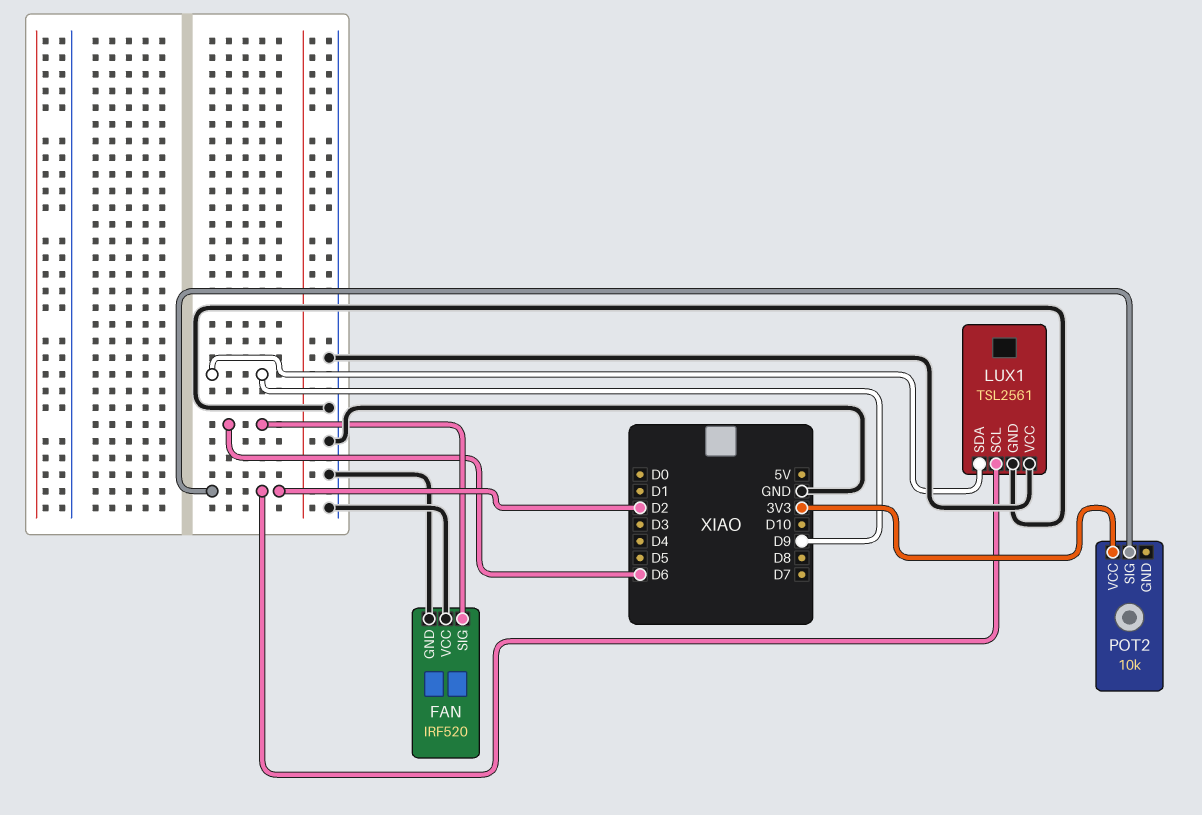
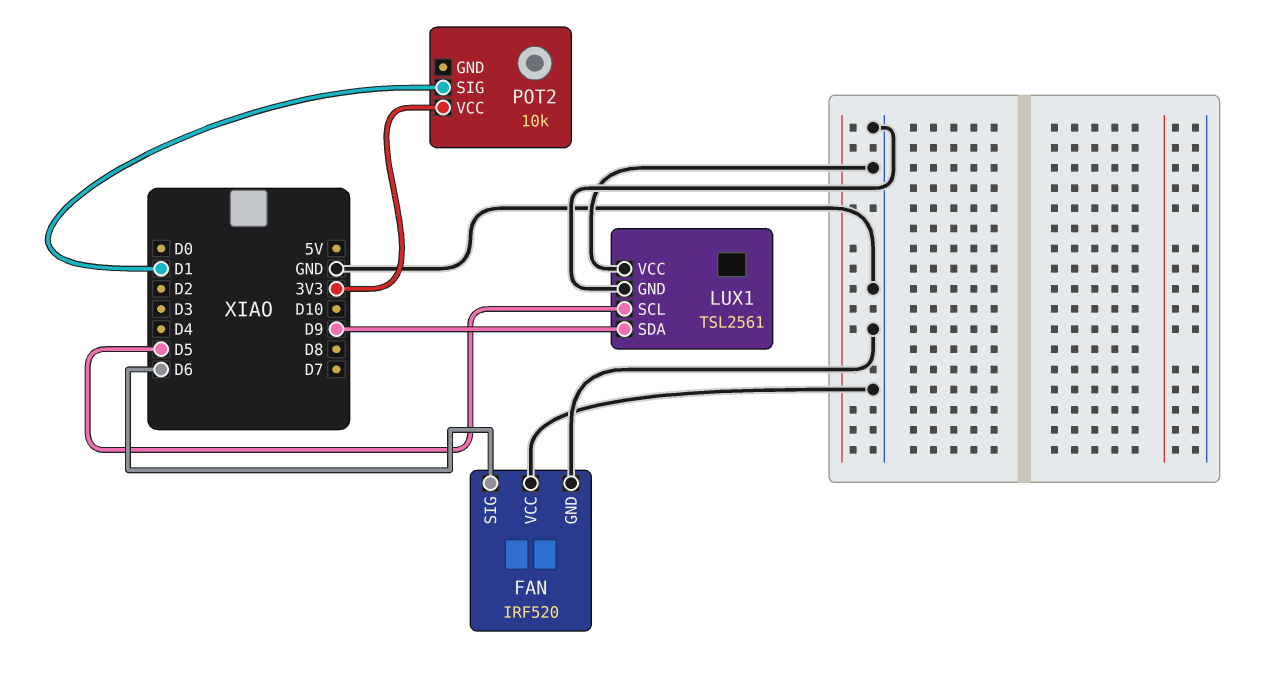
LUX1 pin SCL: D2 -> D5
POT2 pin SIG: D2 -> D1

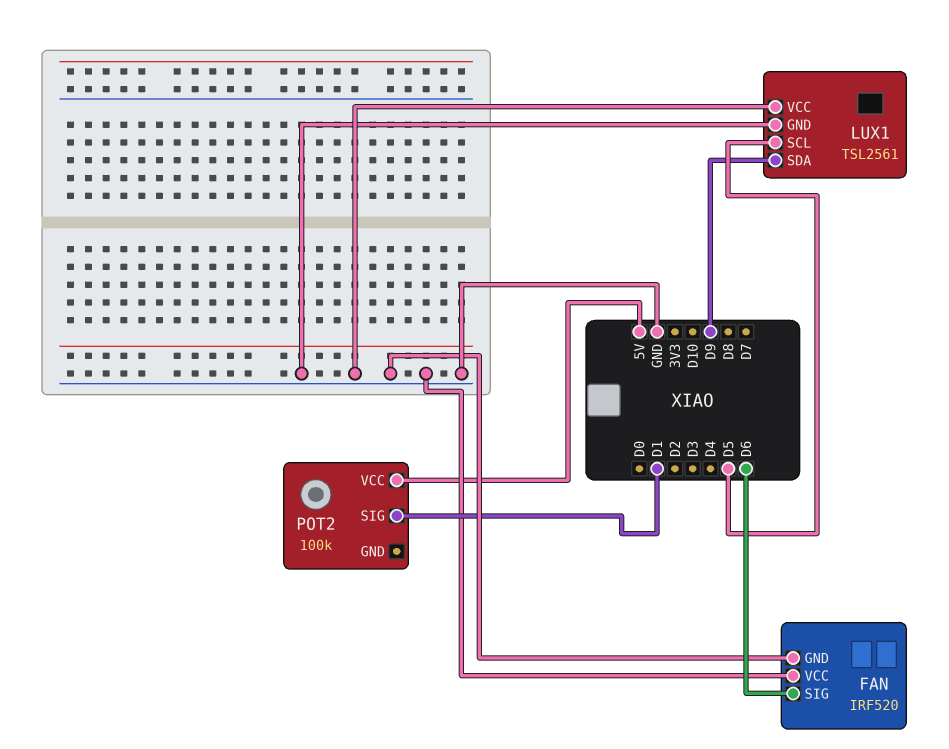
POT2: 10k -> 100k
POT2 pin VCC: 3V3 -> 5V

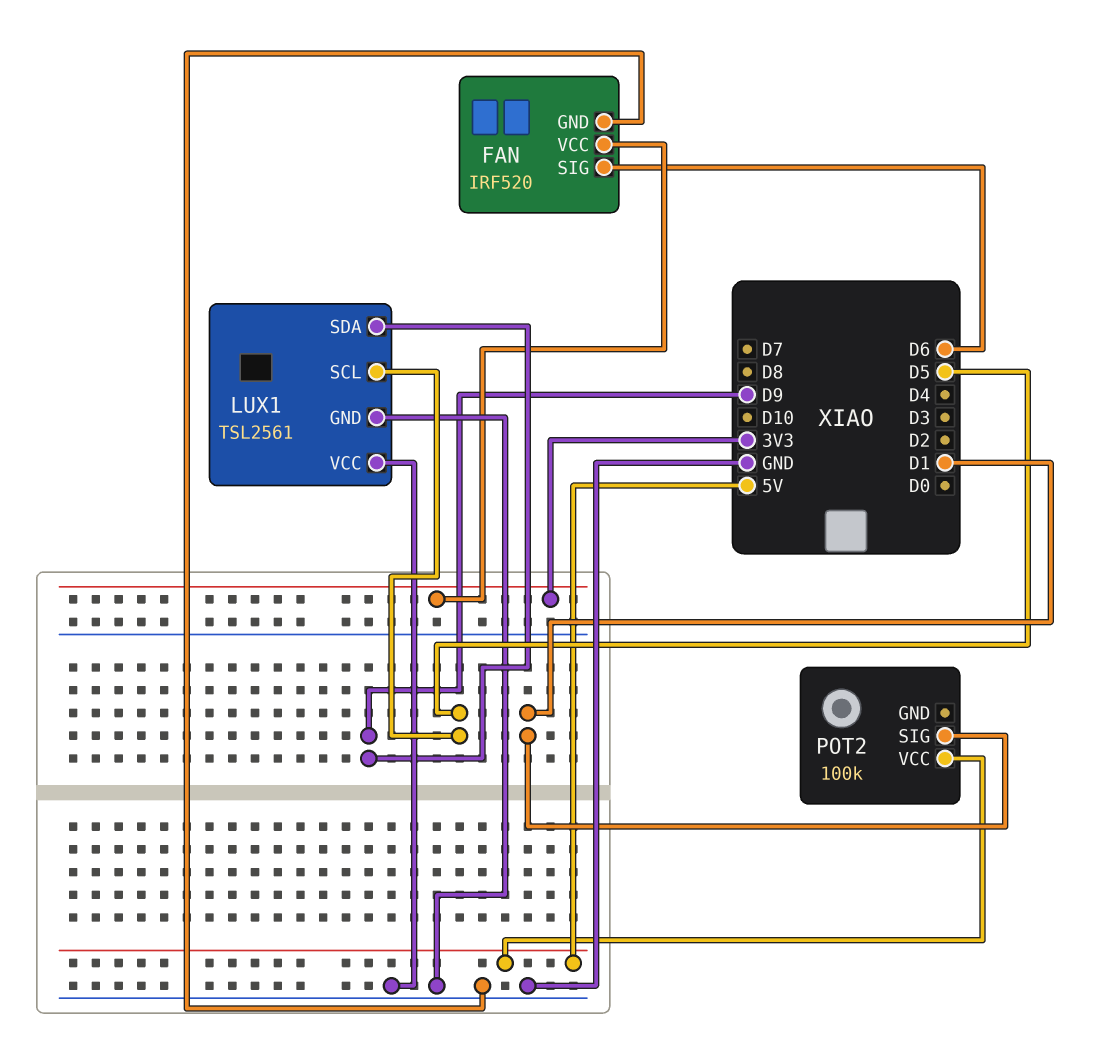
FAN pin VCC: GND -> 3V3

